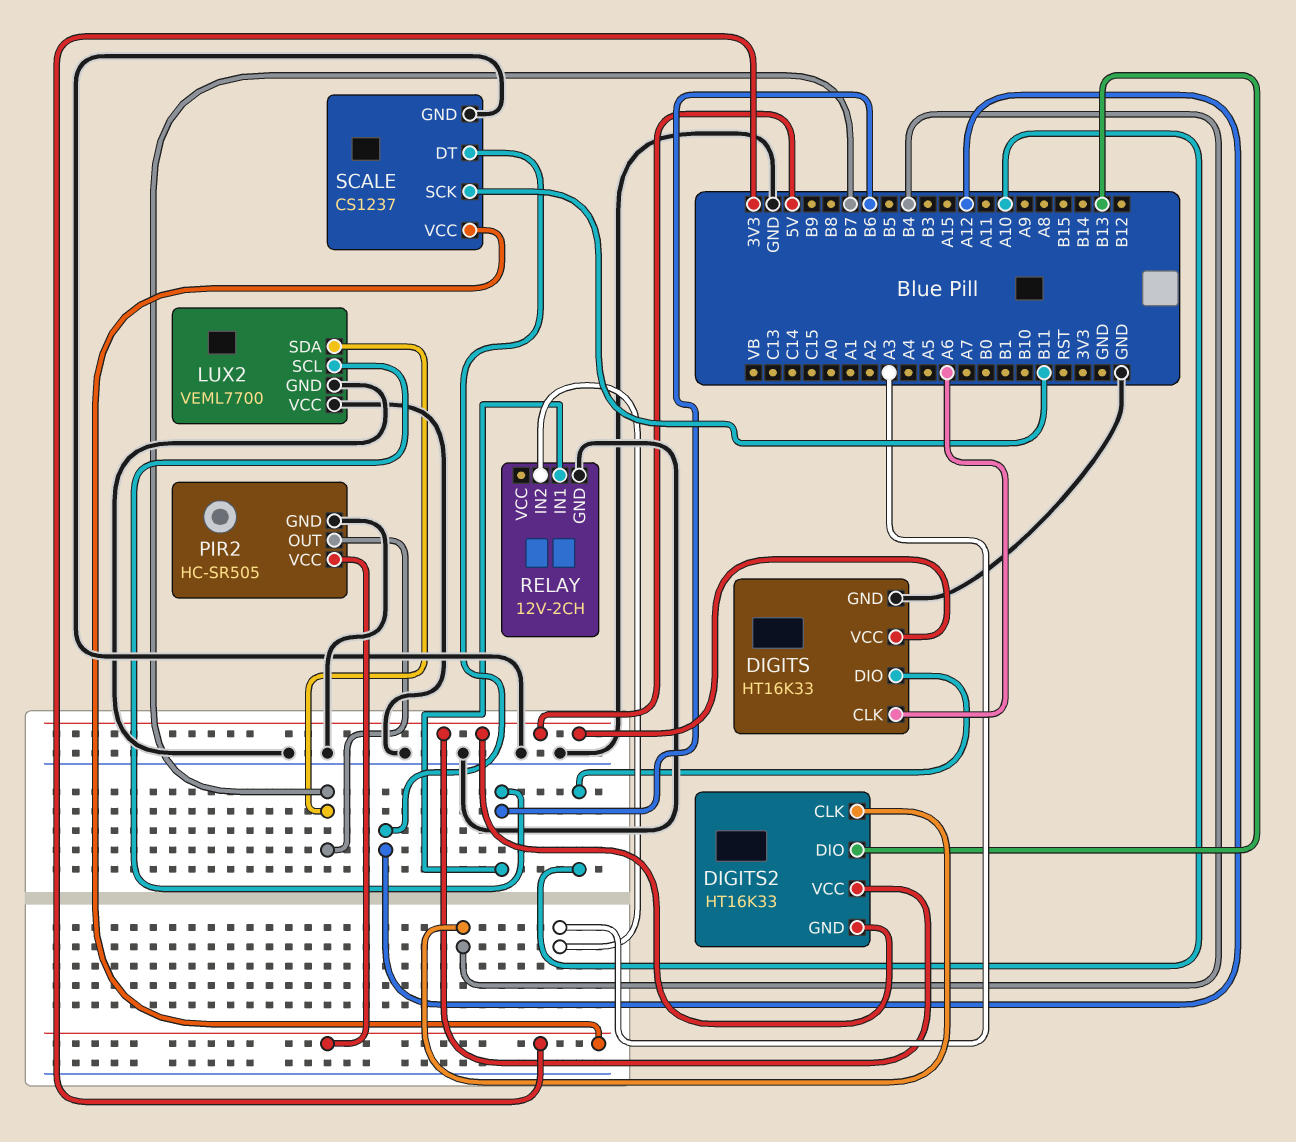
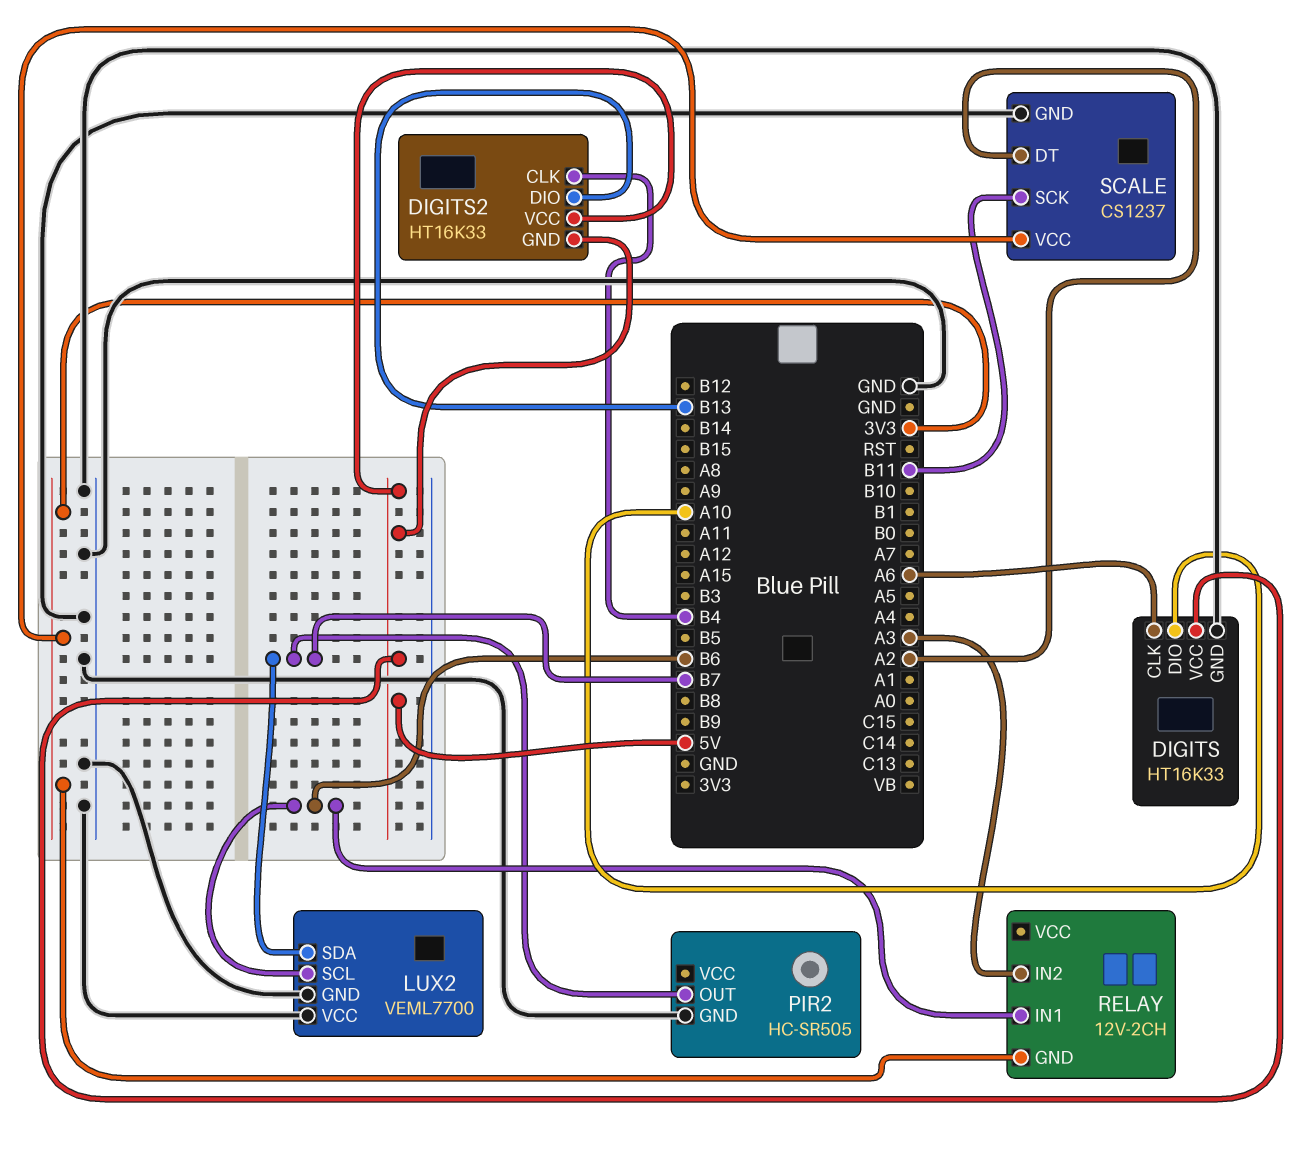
PIR2 pin VCC: 3V3 -> none
RELAY pin GND: GND -> 3V3
SCALE pin DT: A12 -> A2

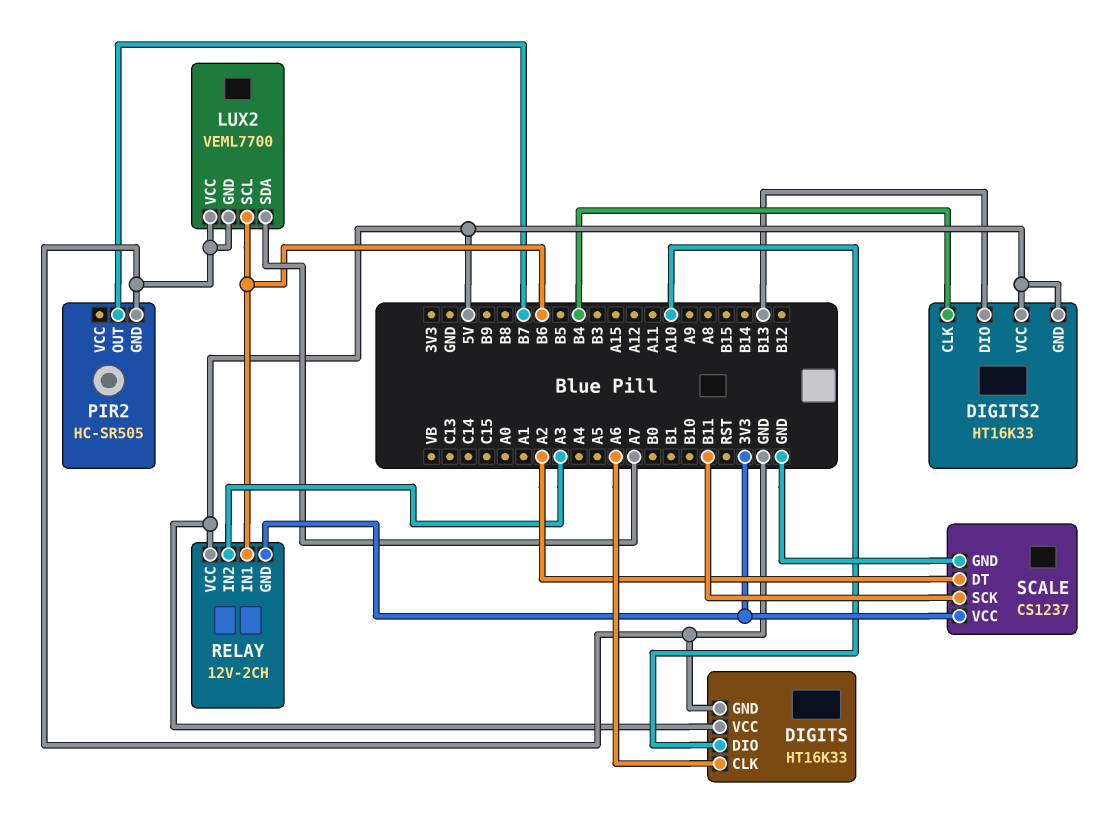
LUX2 pin SDA: B7 -> A7
RELAY pin VCC: none -> 5V

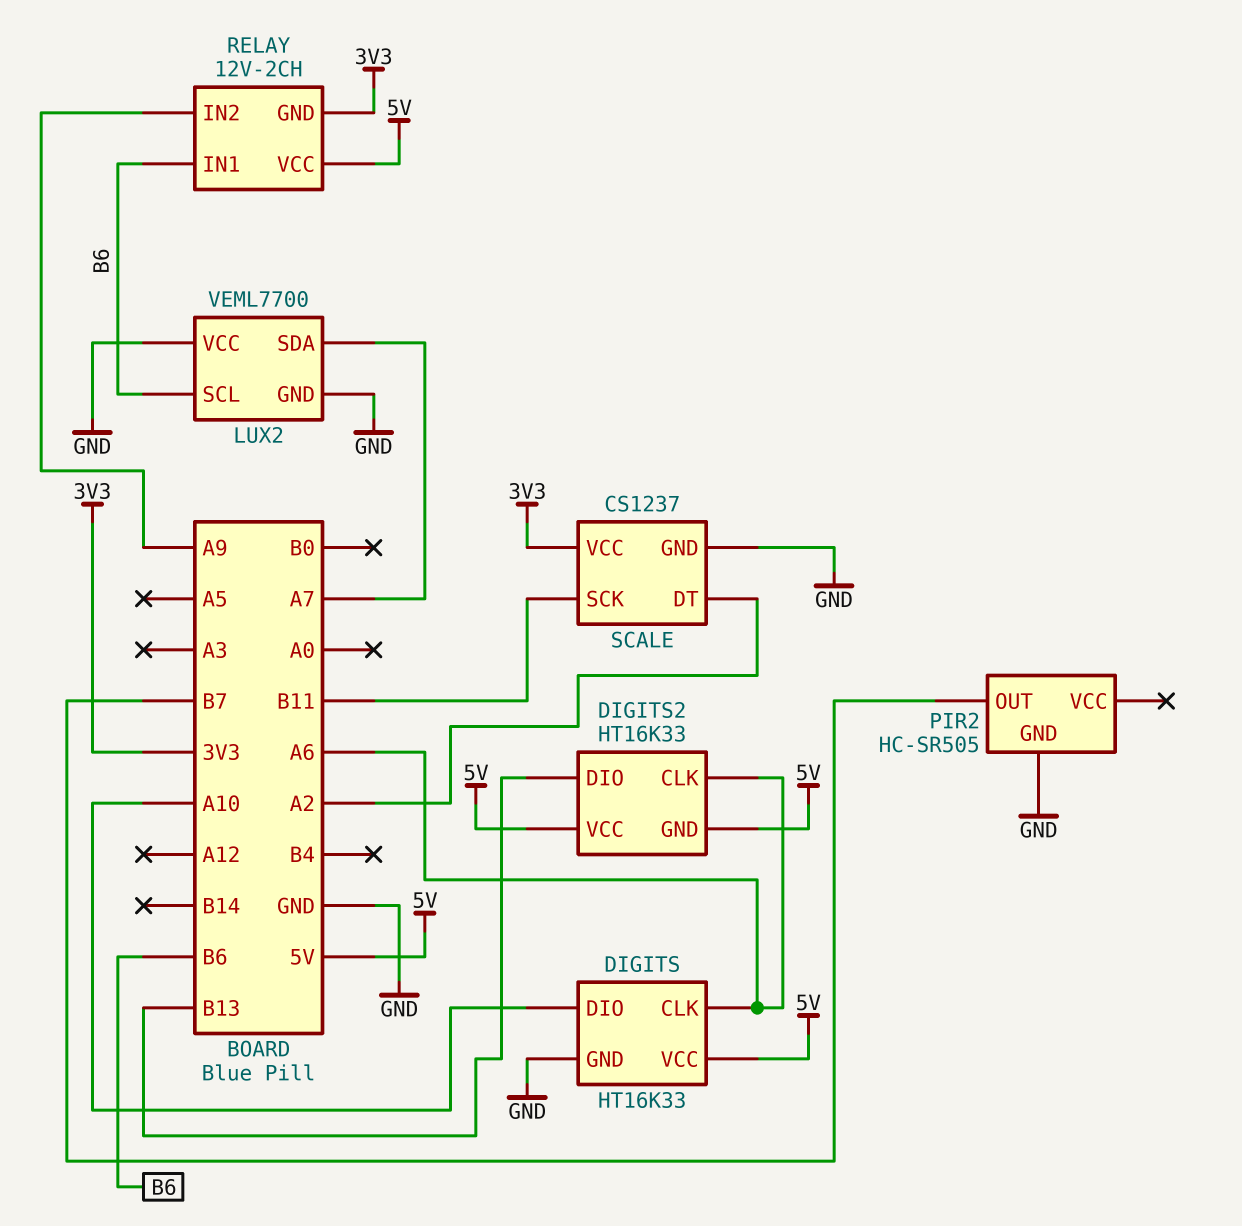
DIGITS2 pin CLK: B4 -> A6
RELAY pin IN2: A3 -> A9

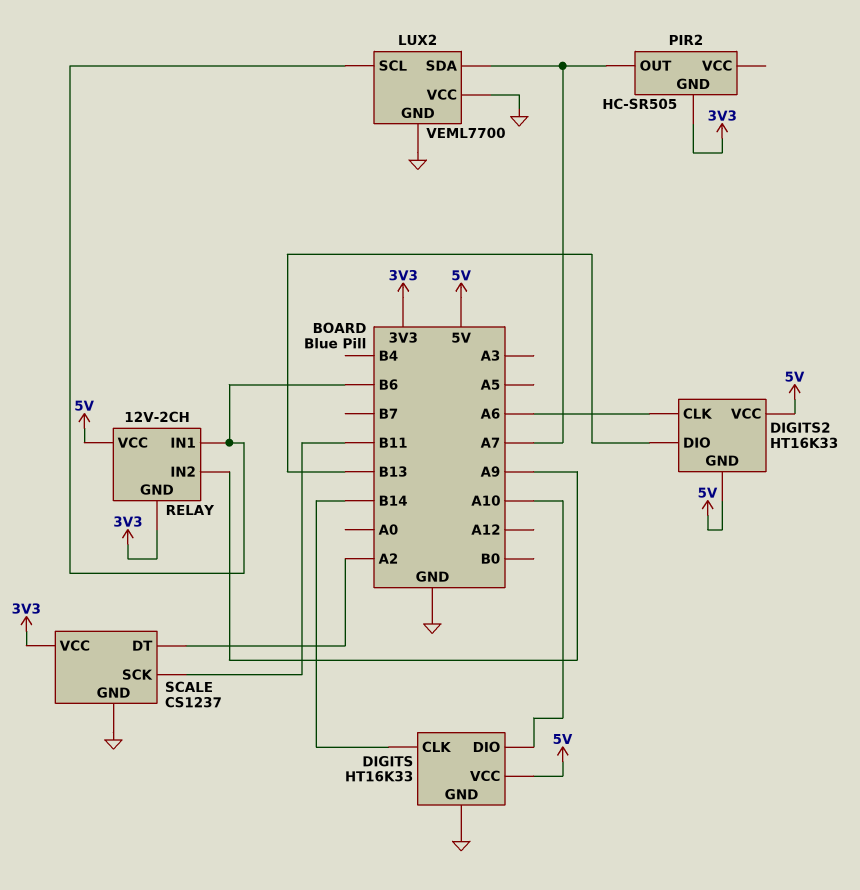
DIGITS pin CLK: A6 -> B14
PIR2 pin GND: GND -> 3V3
PIR2 pin OUT: B7 -> A7

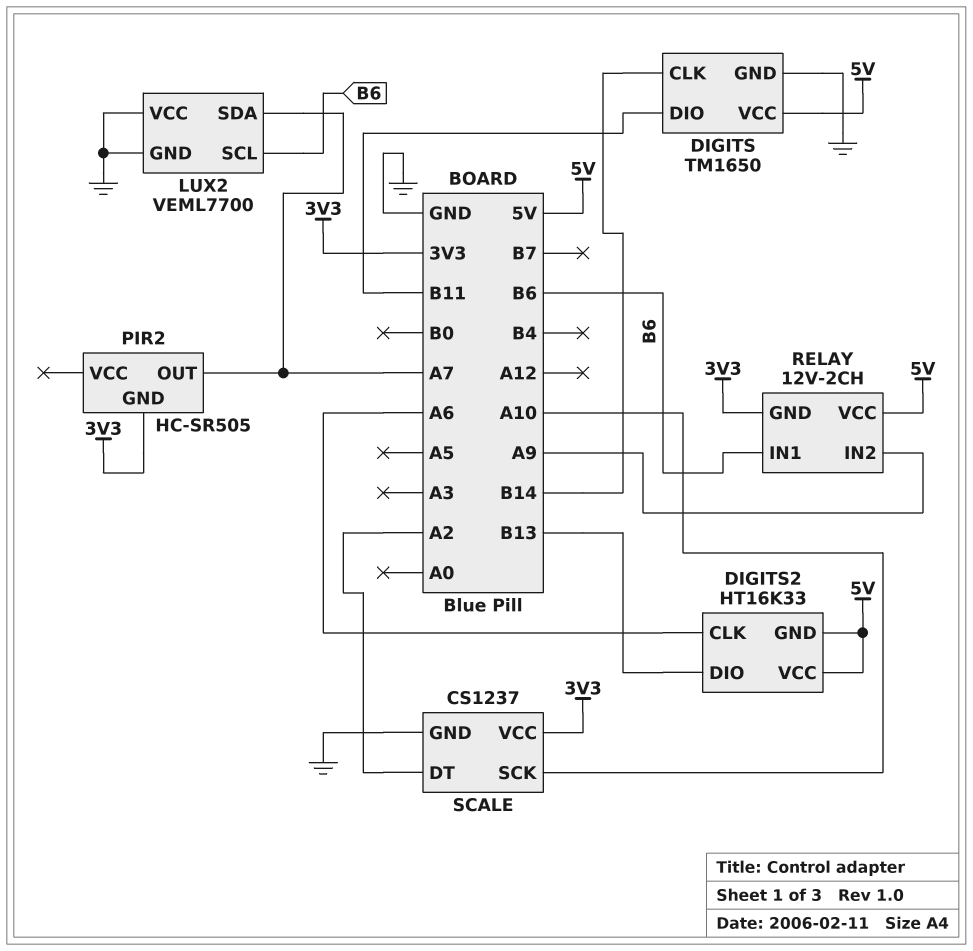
DIGITS: HT16K33 -> TM1650
DIGITS pin DIO: A10 -> B11
SCALE pin SCK: B11 -> A10

